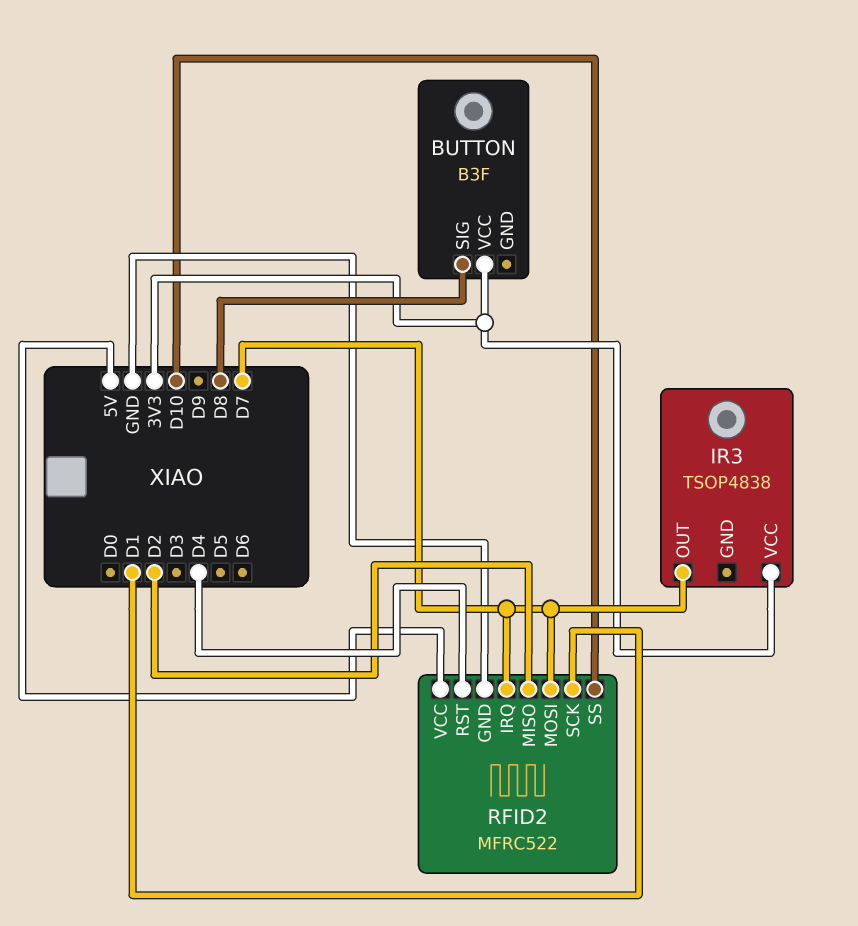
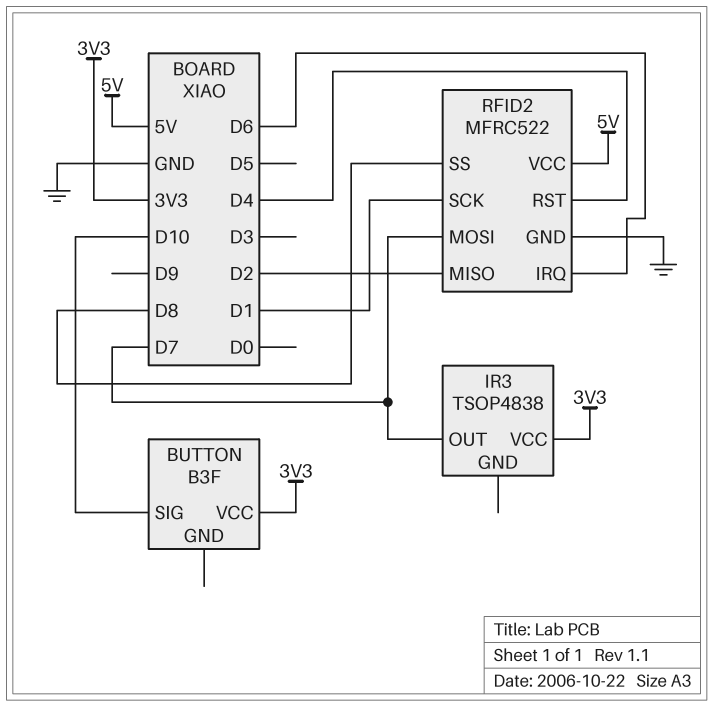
BUTTON pin SIG: D8 -> D10
RFID2 pin IRQ: D7 -> D6
RFID2 pin SS: D10 -> D8

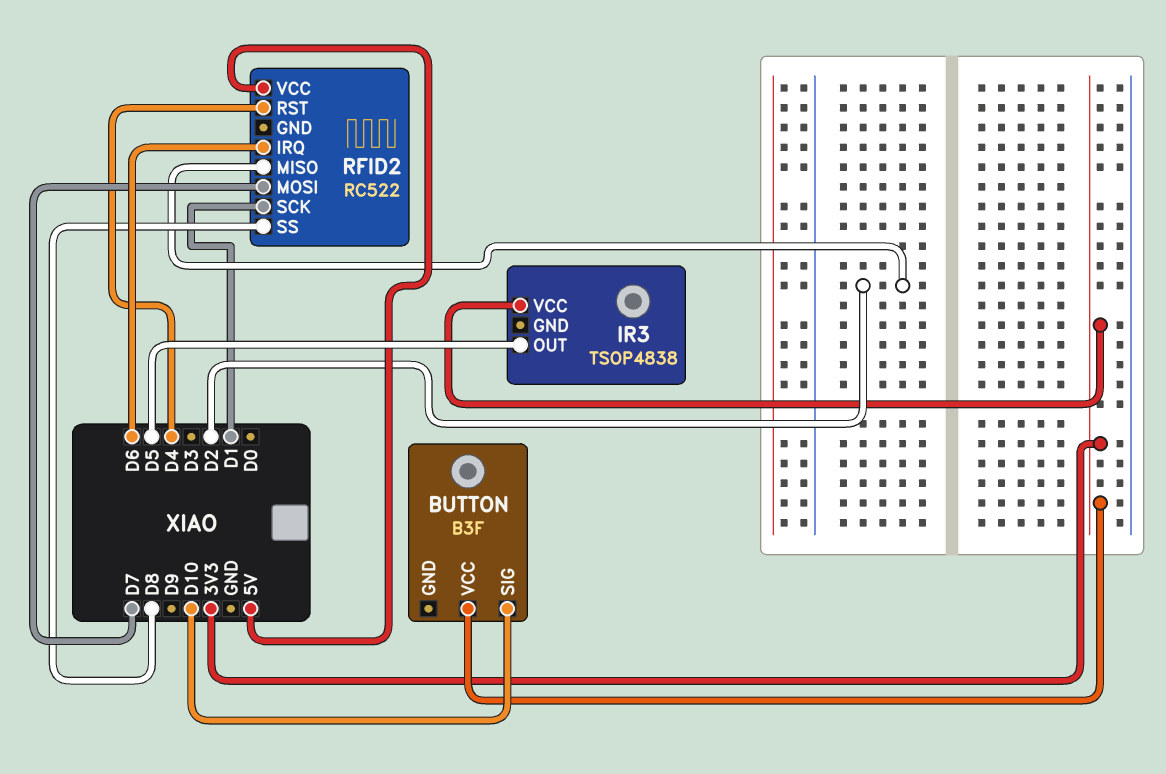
IR3 pin OUT: D7 -> D5
RFID2: MFRC522 -> RC522
RFID2 pin GND: GND -> none

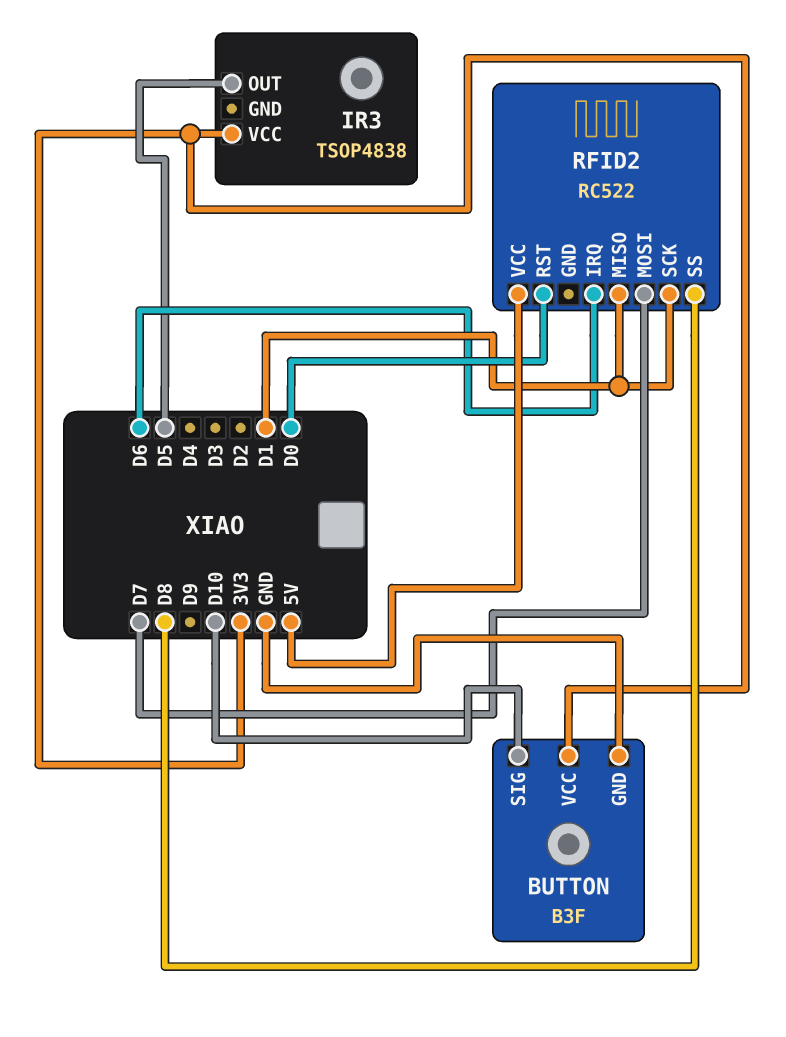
BUTTON pin GND: none -> GND
RFID2 pin MISO: D2 -> D1
RFID2 pin RST: D4 -> D0

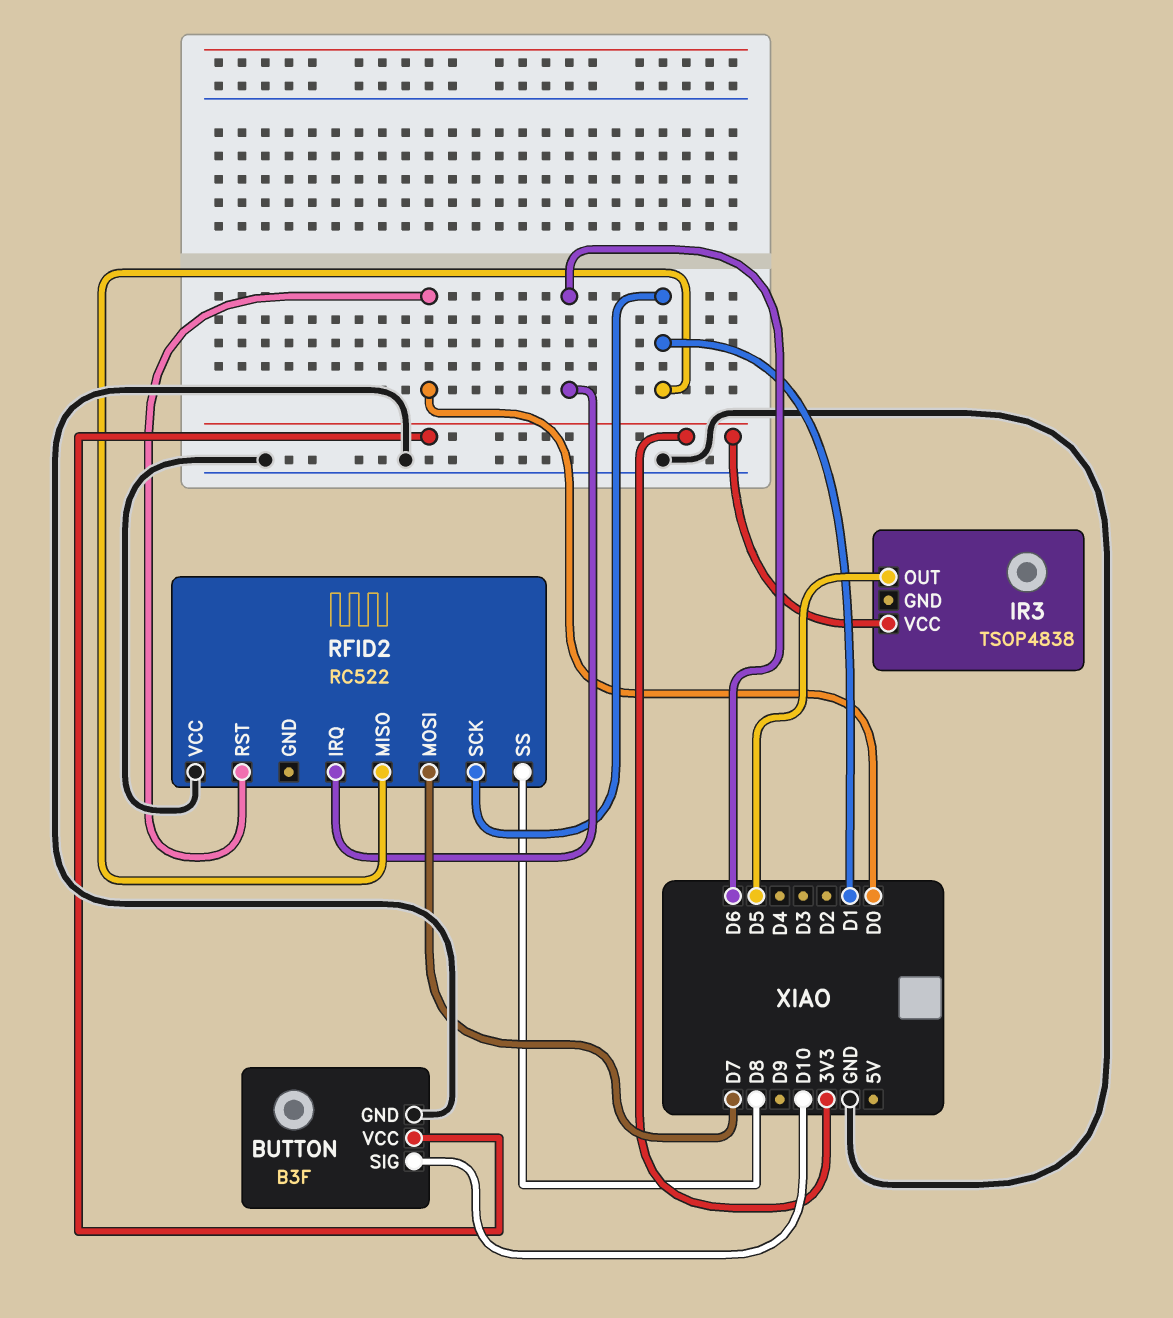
RFID2 pin VCC: 5V -> GND

